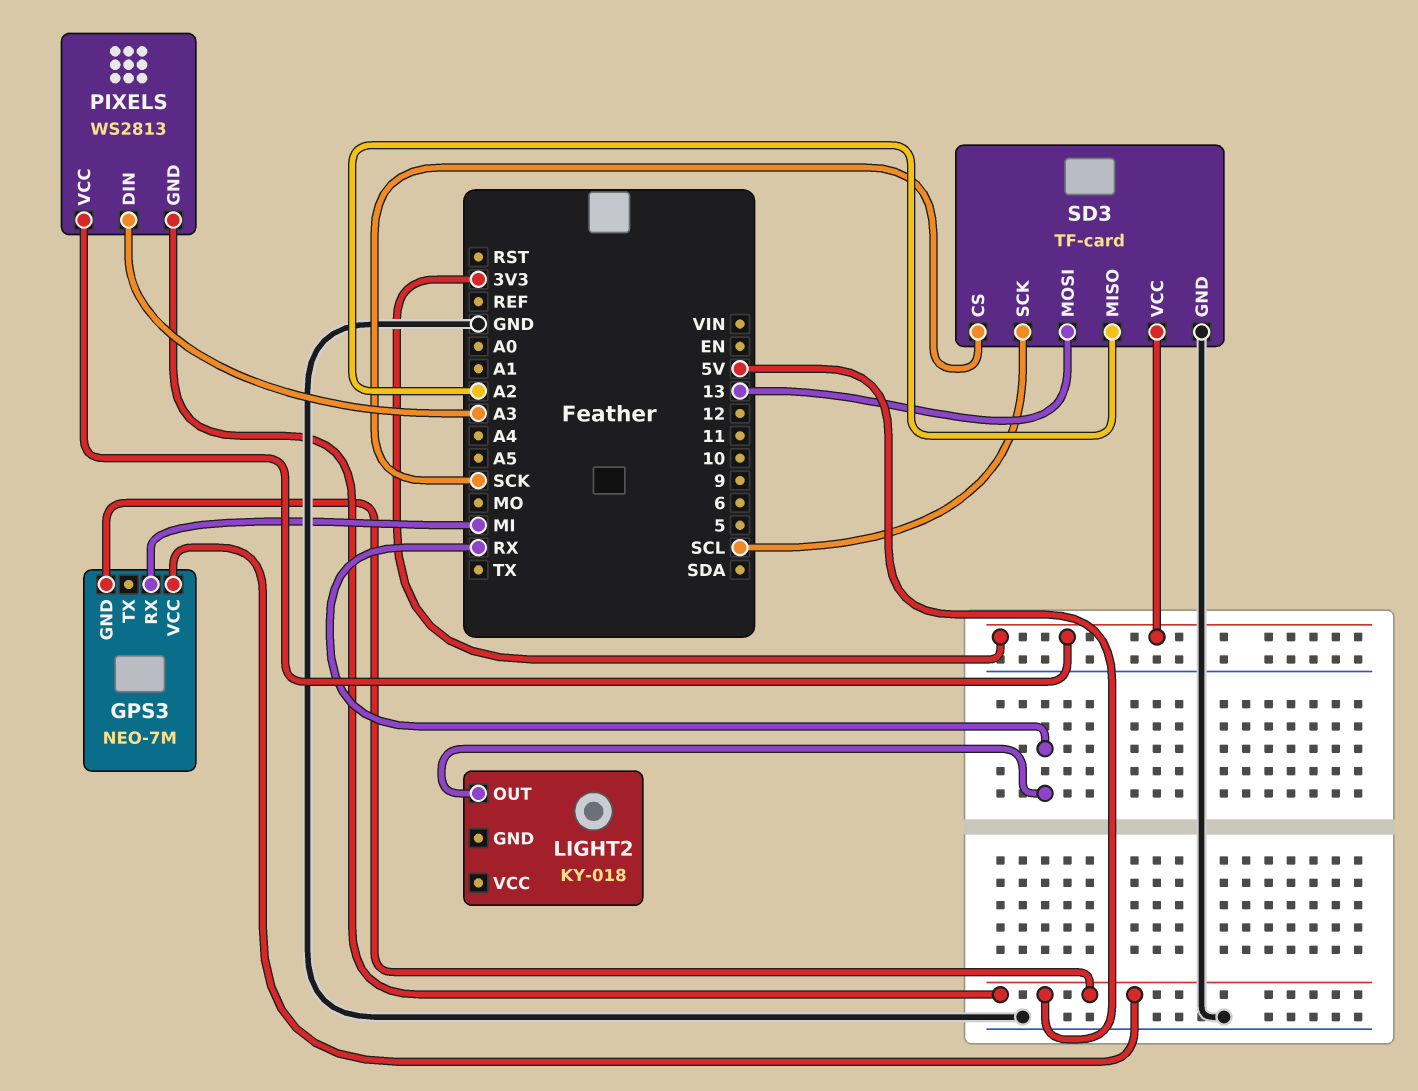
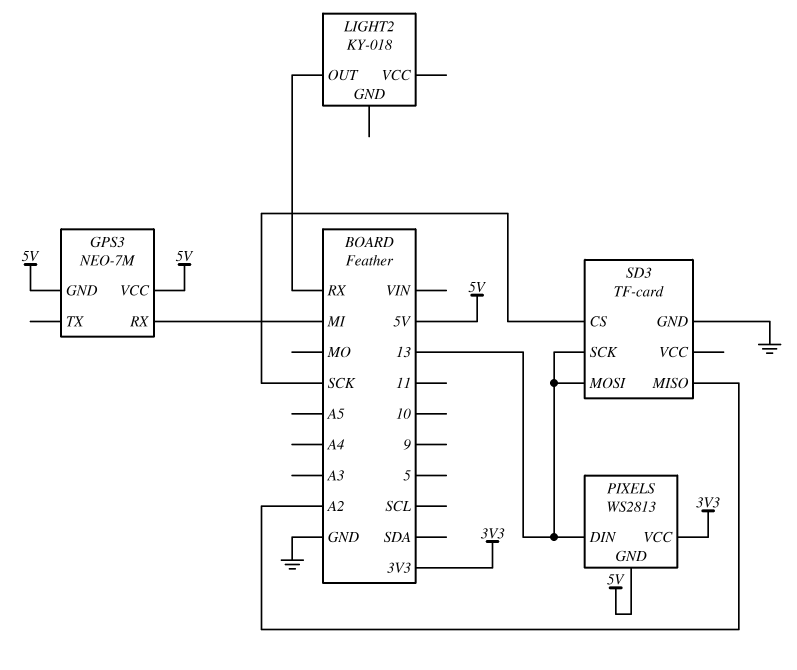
PIXELS pin DIN: A3 -> 13
SD3 pin SCK: SCL -> 13
SD3 pin VCC: 3V3 -> none

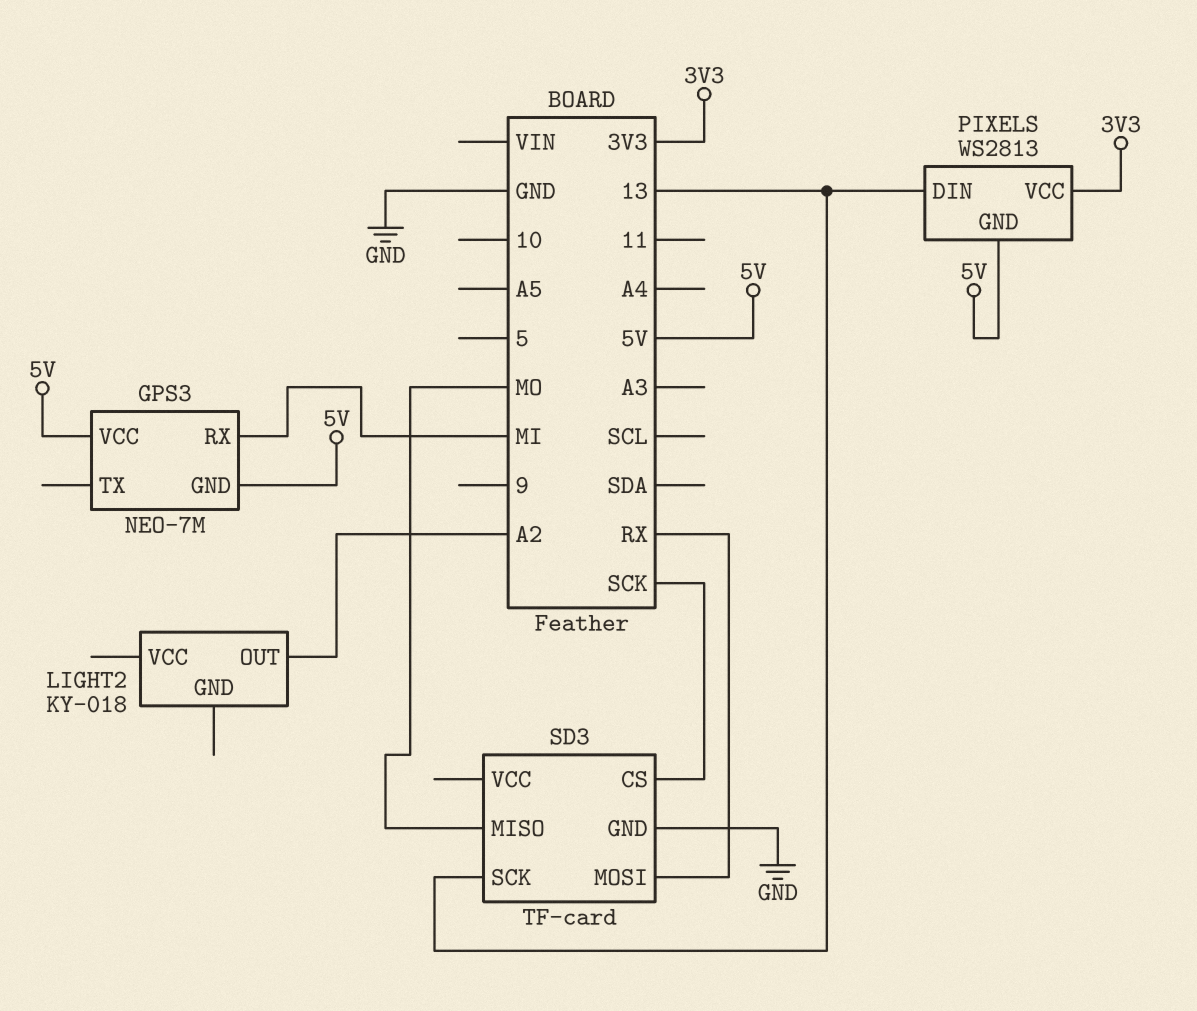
LIGHT2 pin OUT: RX -> A2
SD3 pin MISO: A2 -> MO
SD3 pin MOSI: 13 -> RX

